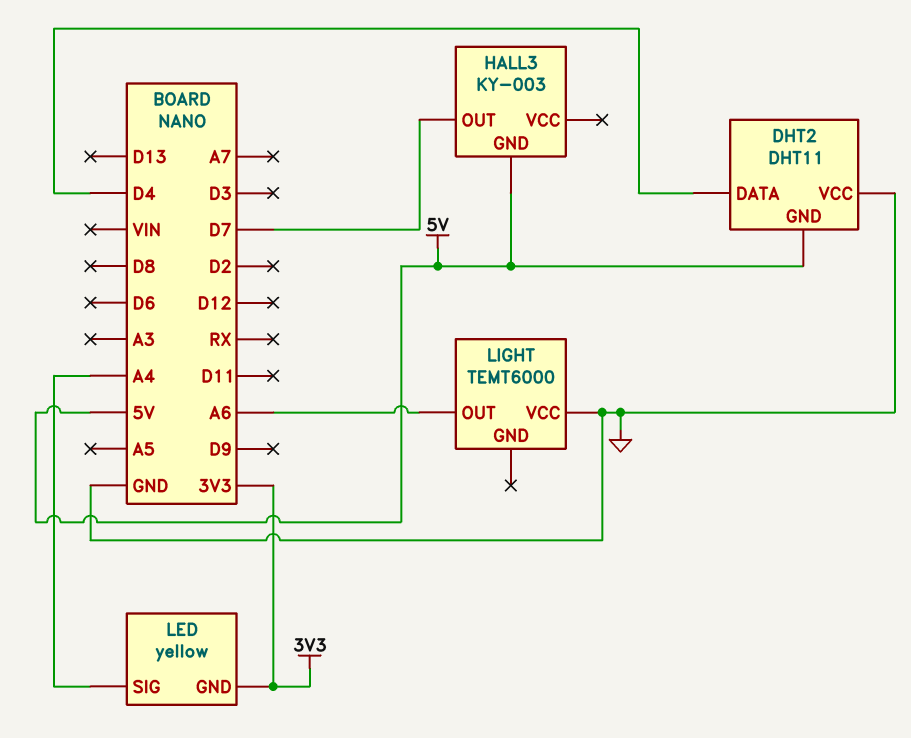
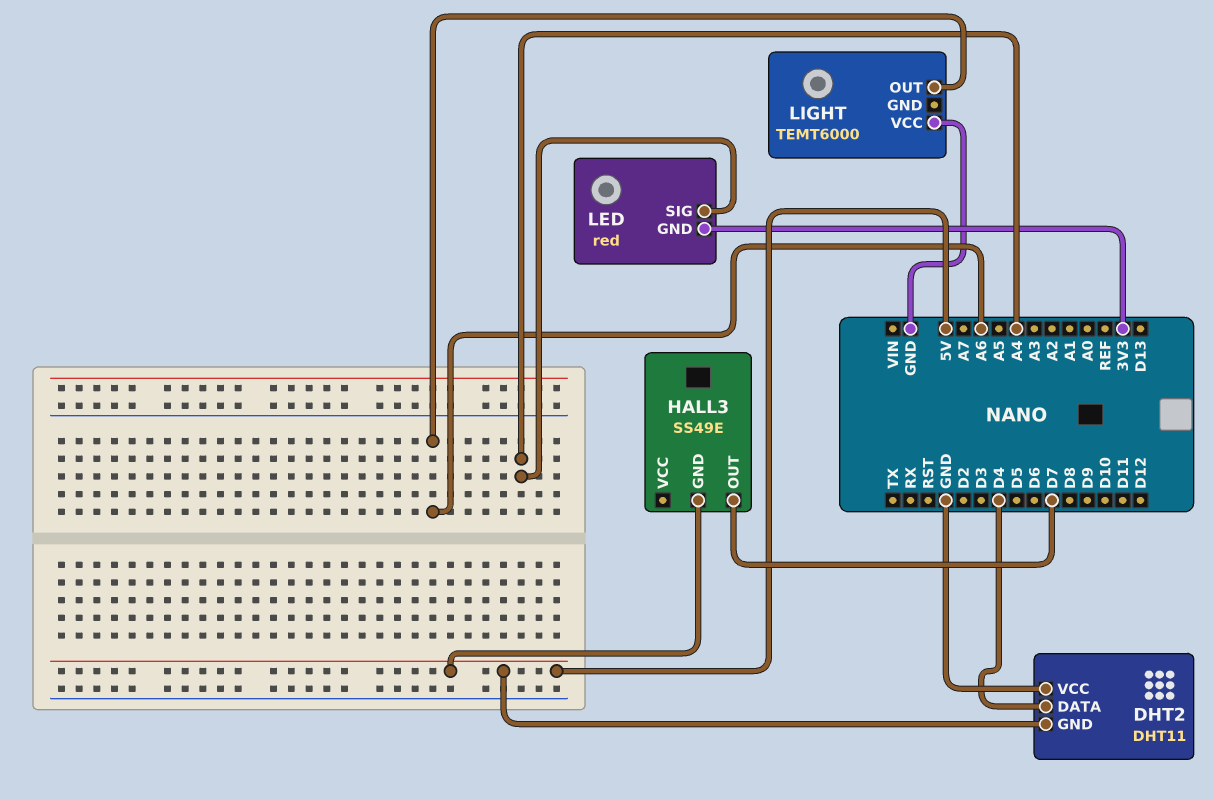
HALL3: KY-003 -> SS49E
LED: yellow -> red

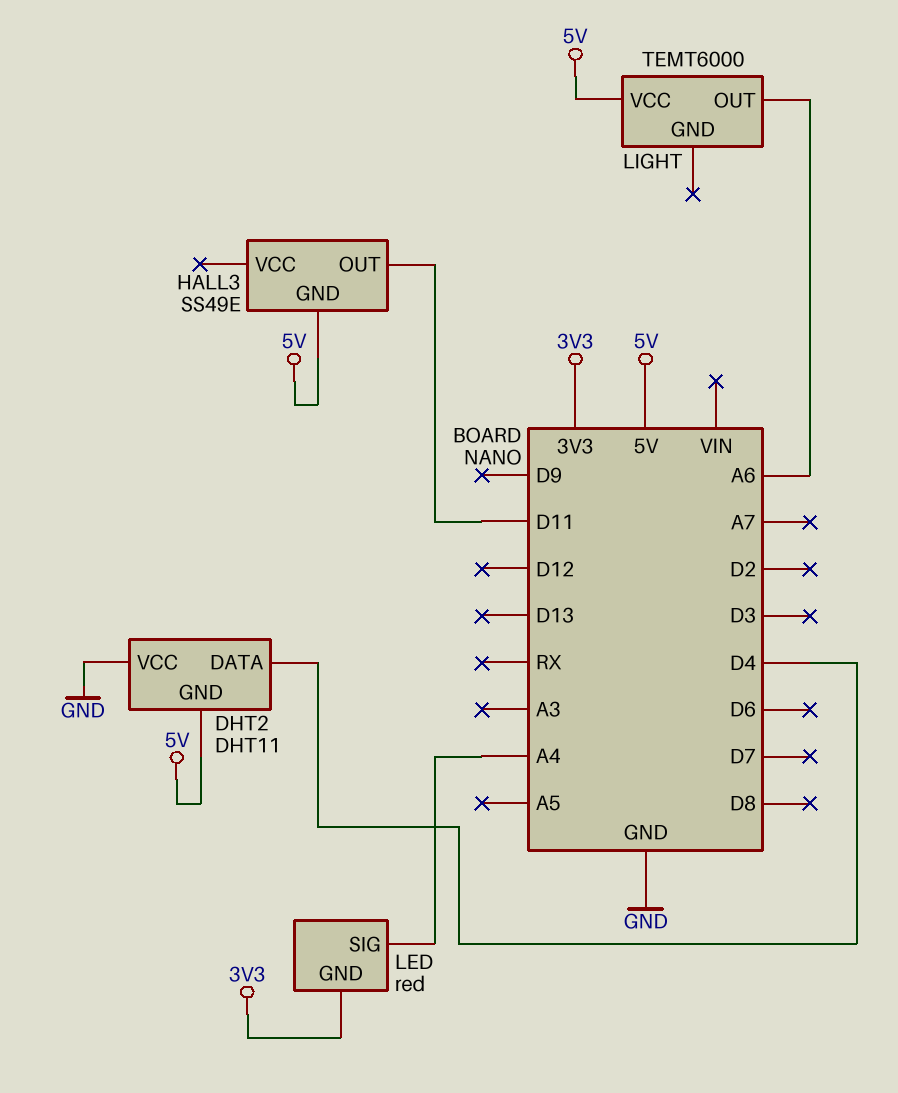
HALL3 pin OUT: D7 -> D11
LIGHT pin VCC: GND -> 5V

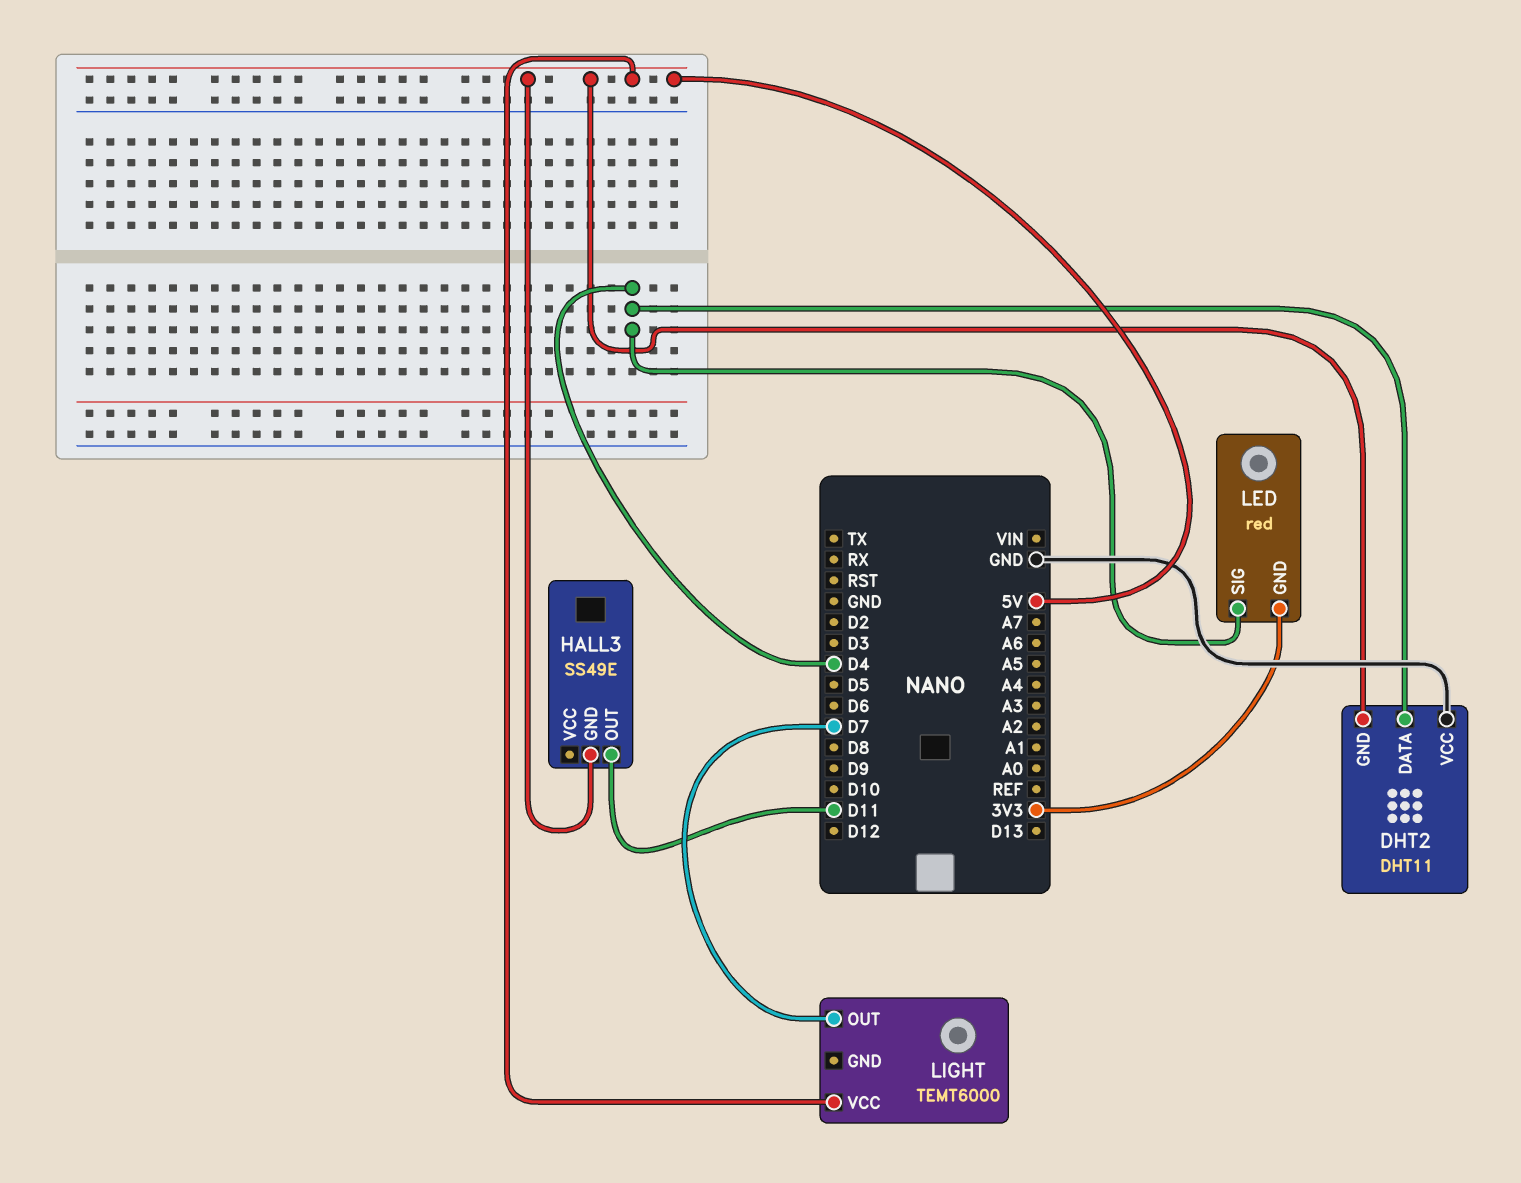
LED pin SIG: A4 -> D4
LIGHT pin OUT: A6 -> D7

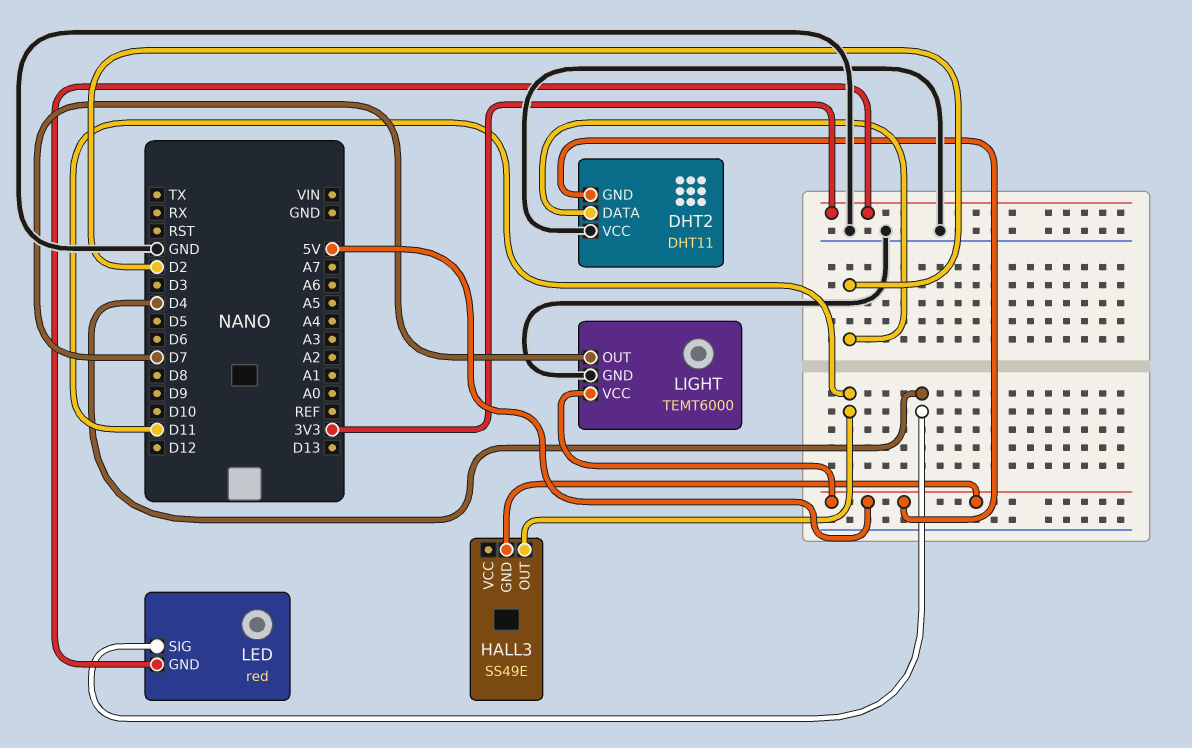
DHT2 pin DATA: D4 -> D2
LIGHT pin GND: none -> GND

